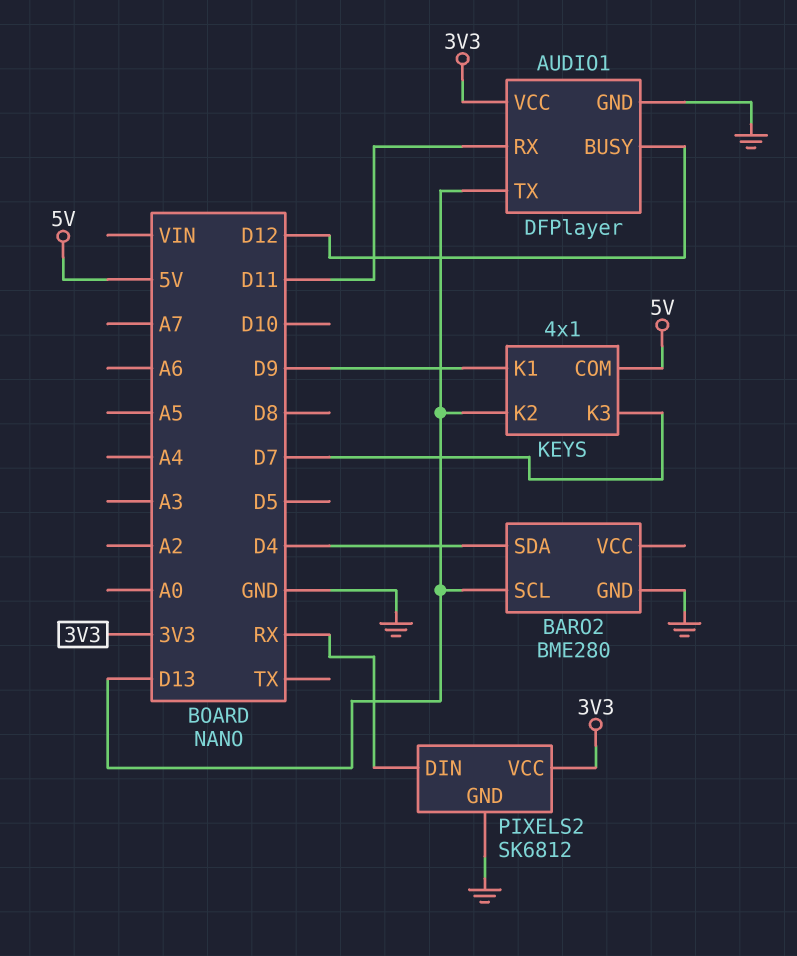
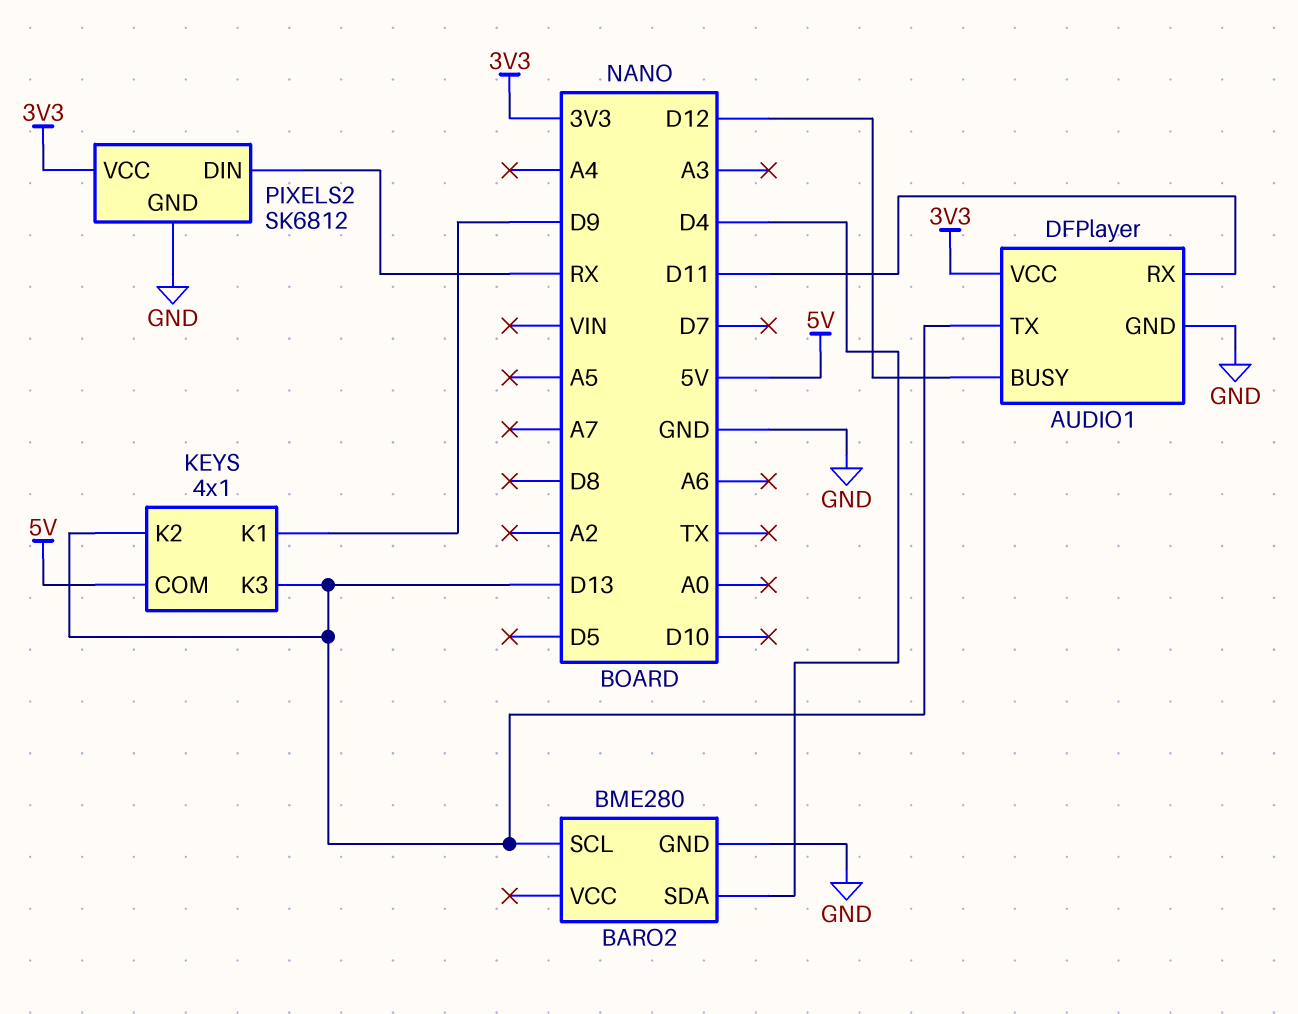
KEYS pin K3: D7 -> D13

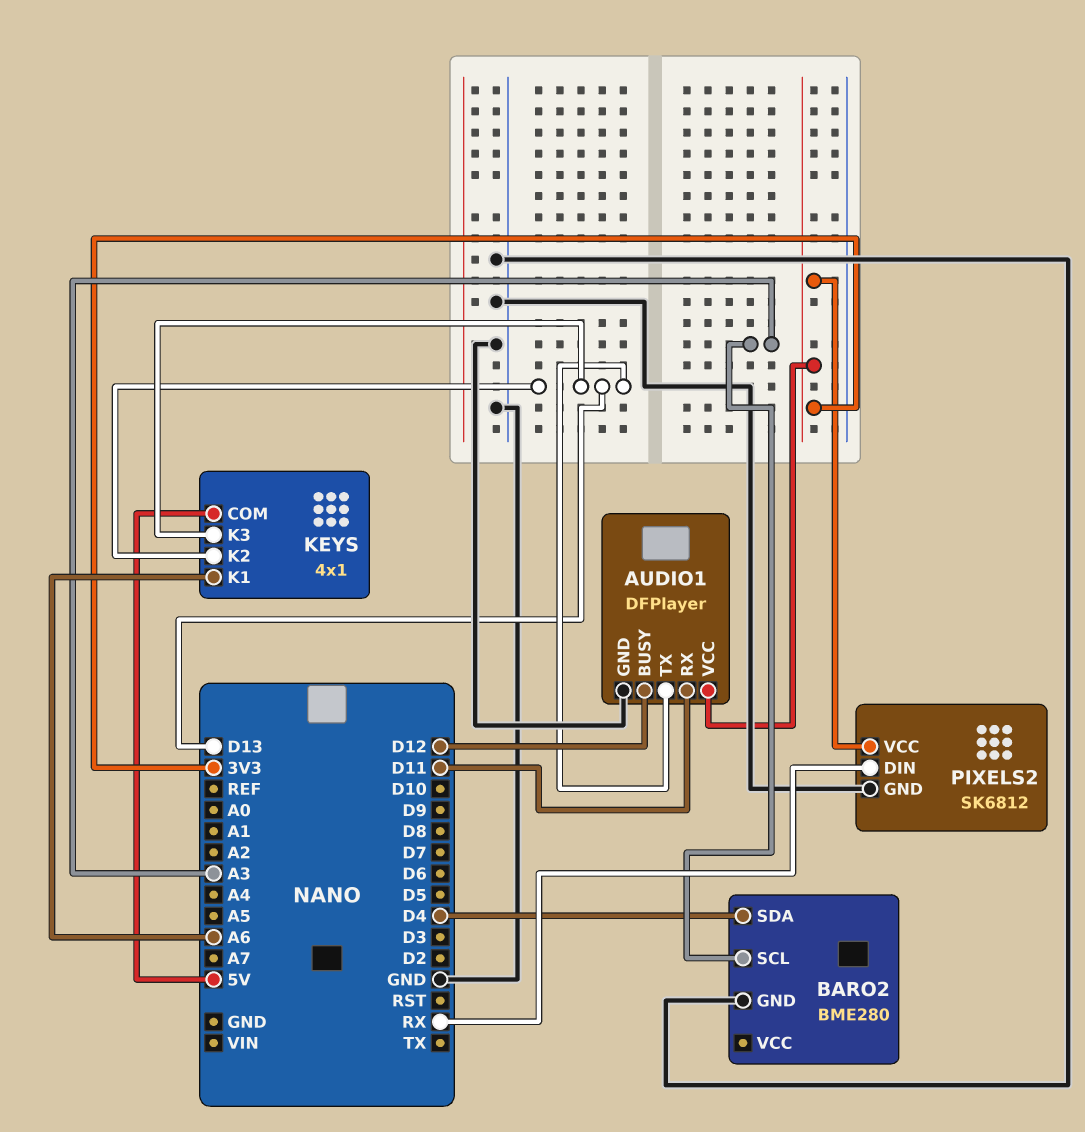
BARO2 pin SCL: D13 -> A3
KEYS pin K1: D9 -> A6

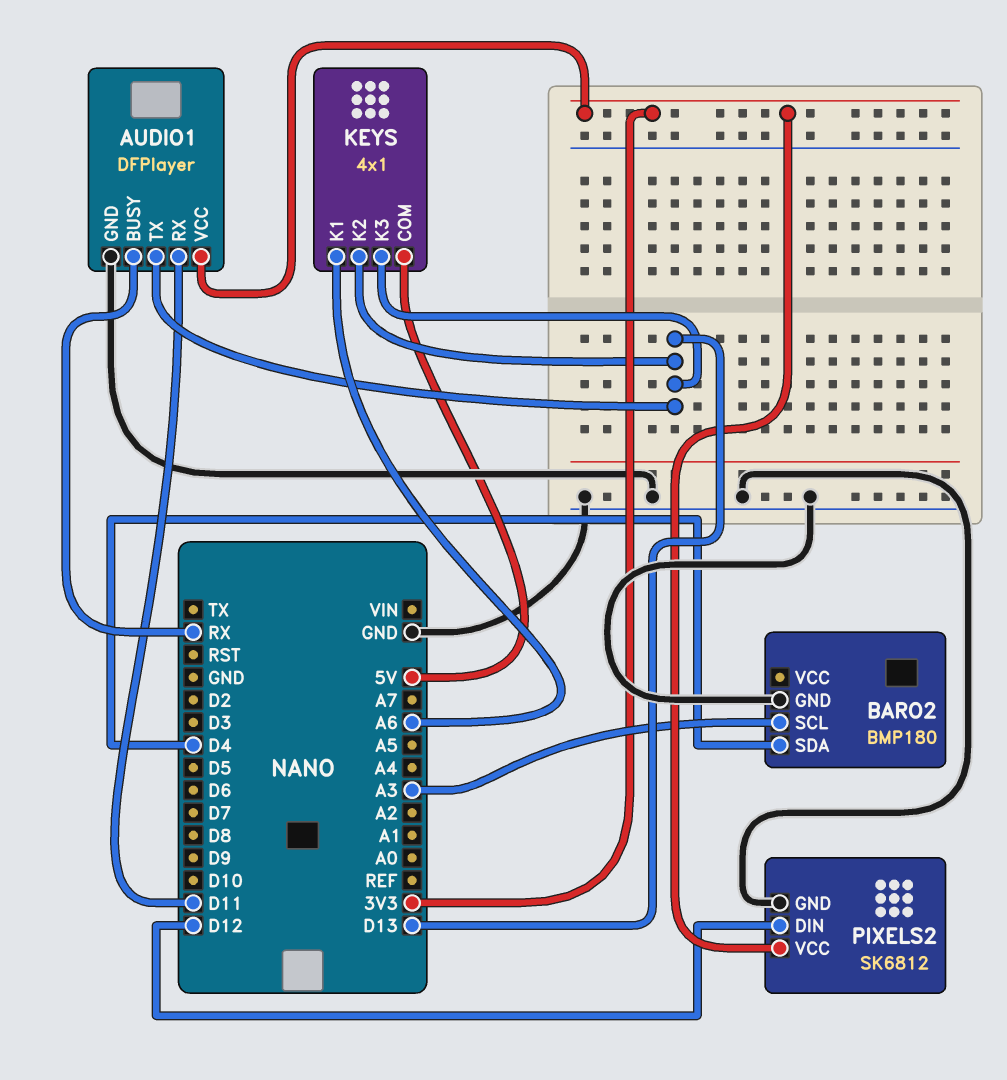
AUDIO1 pin BUSY: D12 -> RX
BARO2: BME280 -> BMP180
PIXELS2 pin DIN: RX -> D12

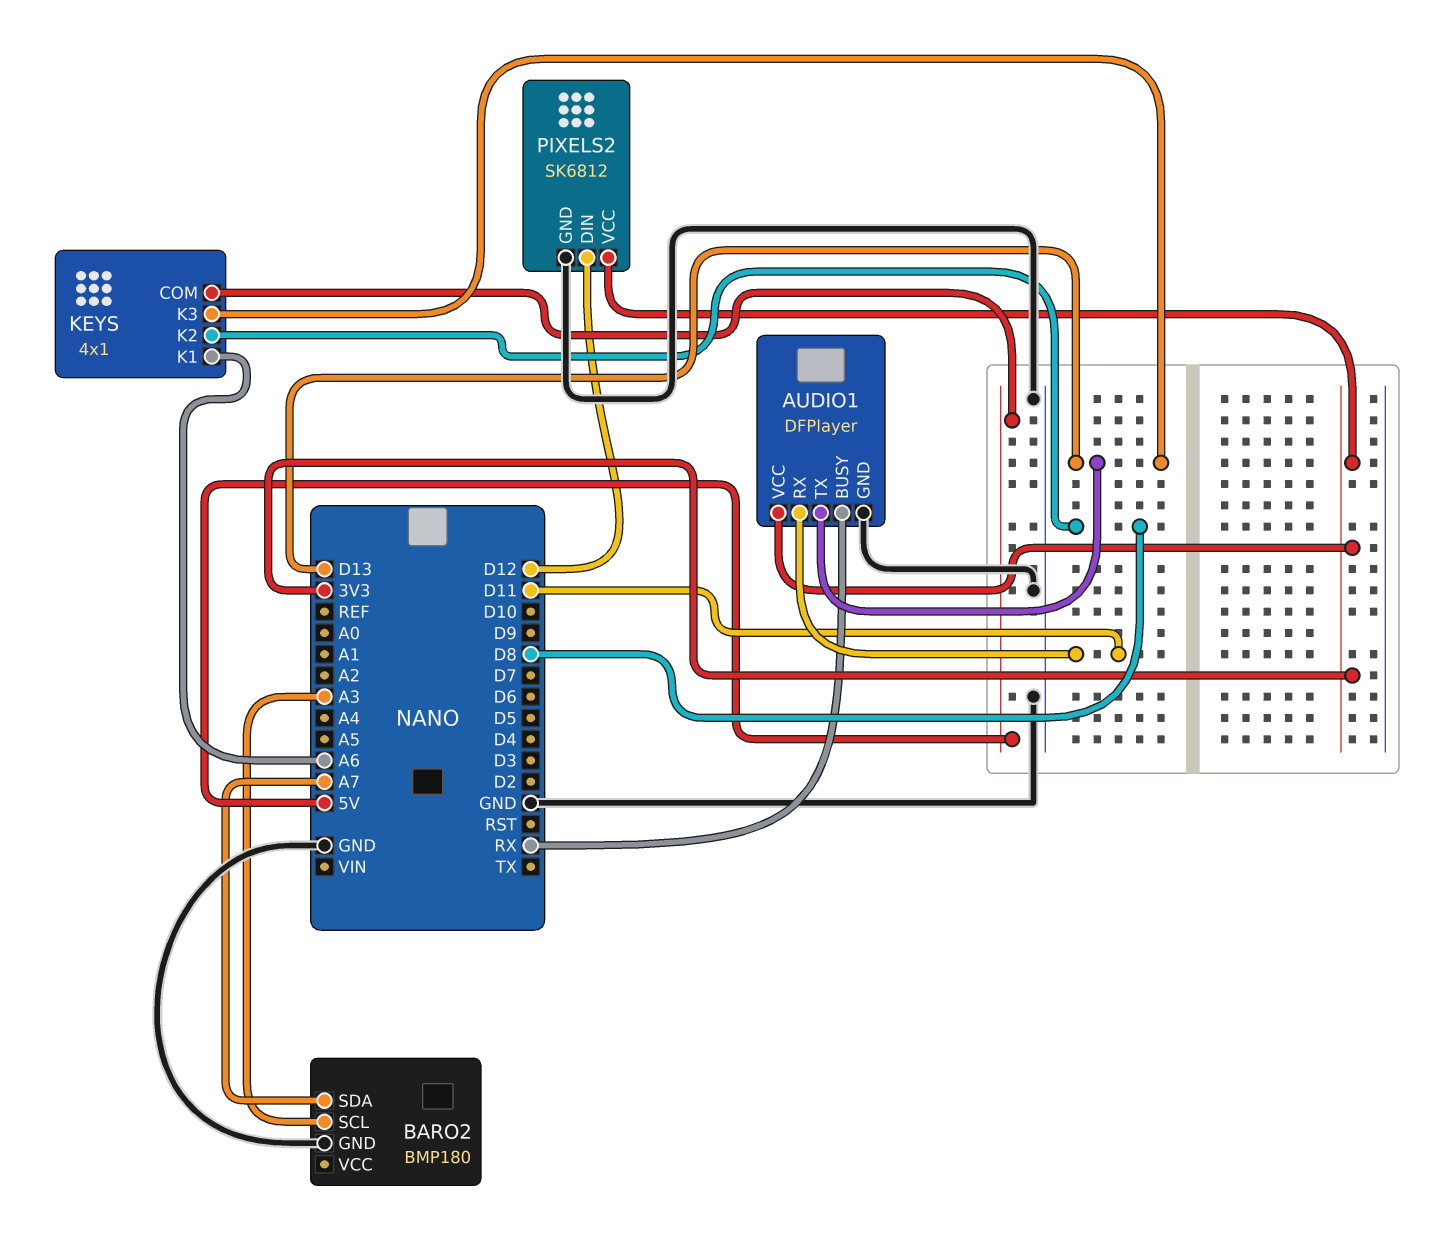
BARO2 pin SDA: D4 -> A7
KEYS pin K2: D13 -> D8

